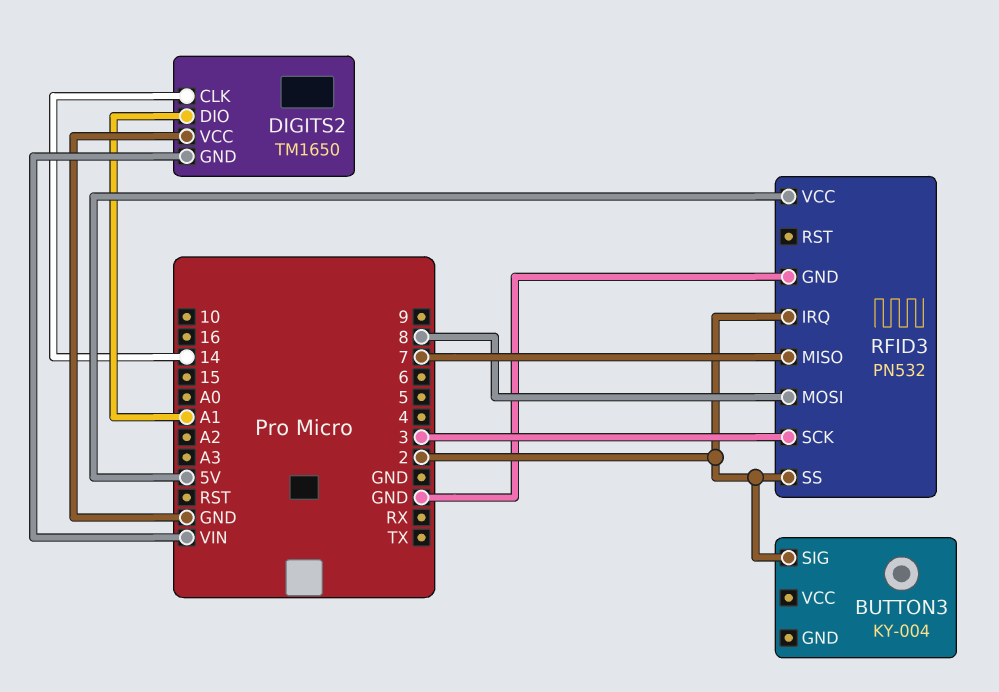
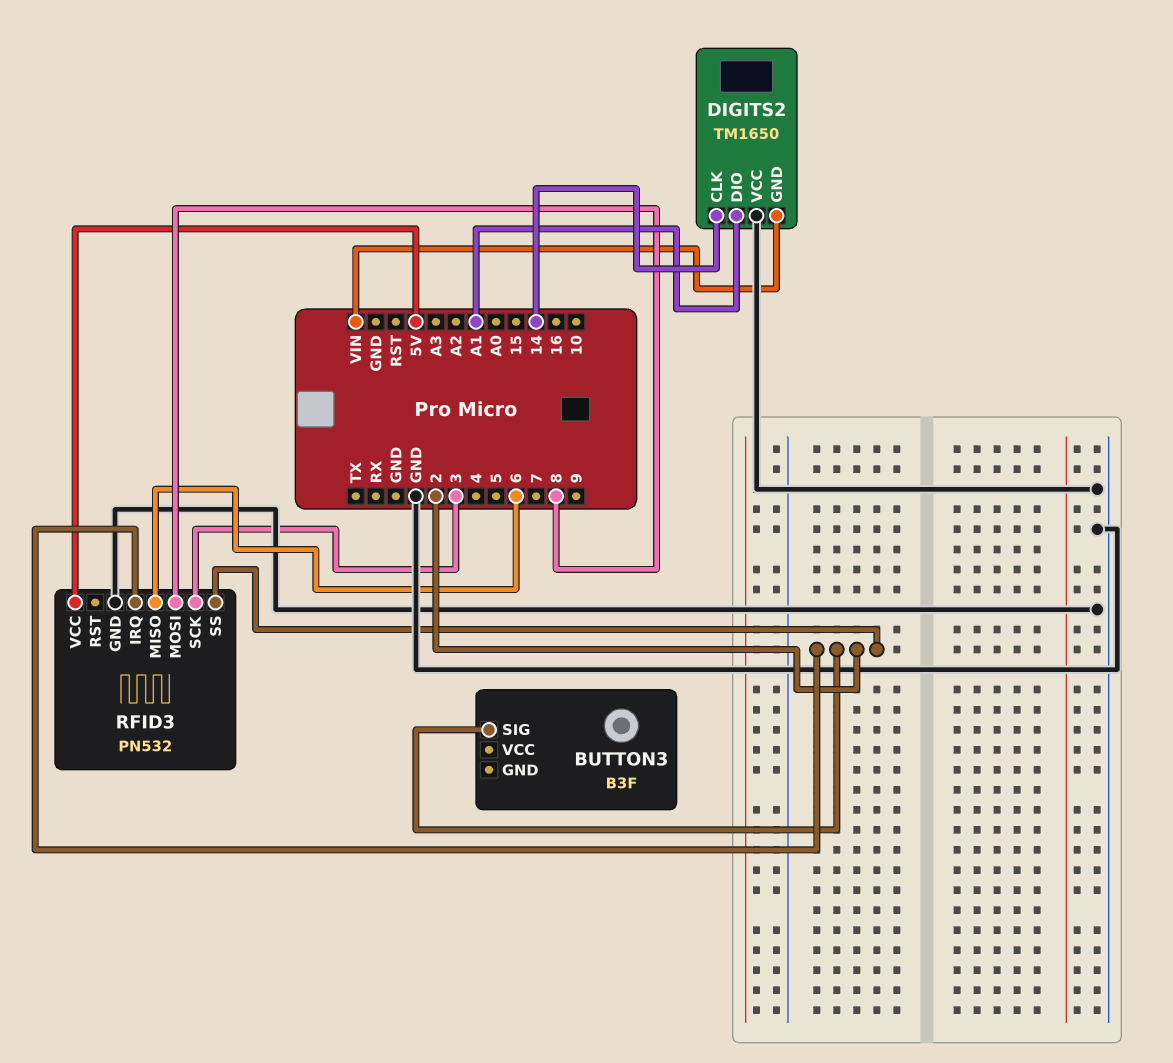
BUTTON3: KY-004 -> B3F
RFID3 pin MISO: 7 -> 6

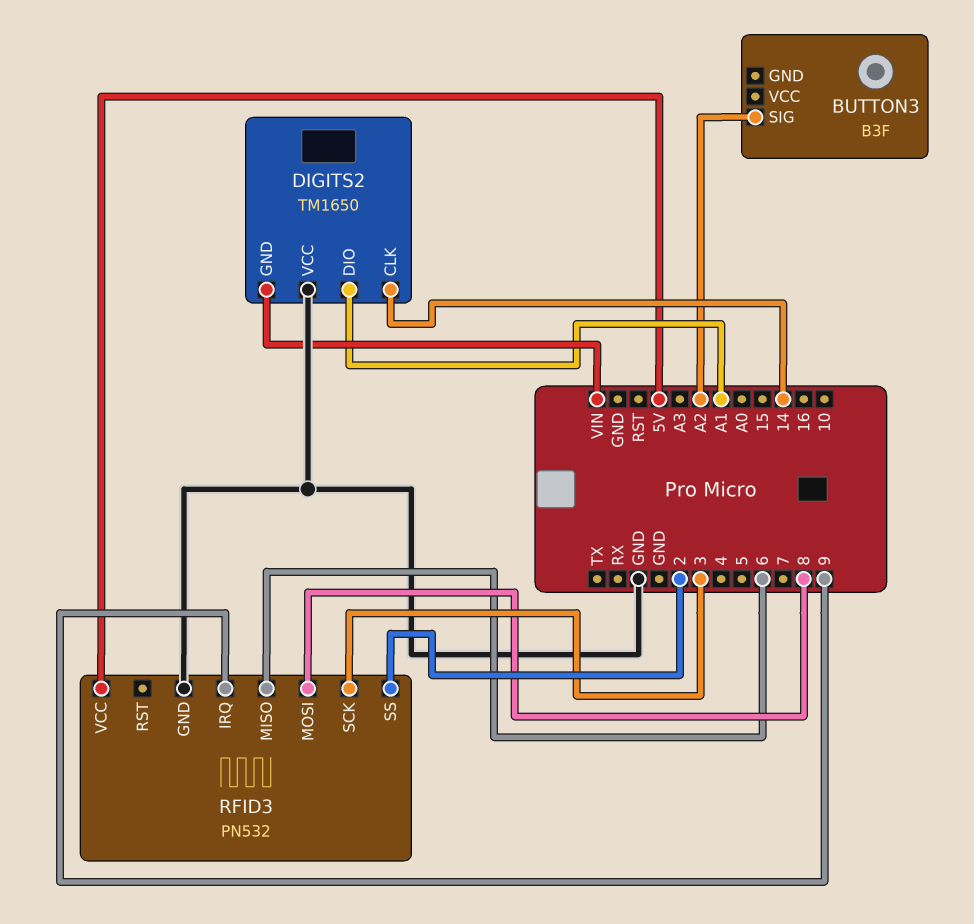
BUTTON3 pin SIG: 2 -> A2
RFID3 pin IRQ: 2 -> 9

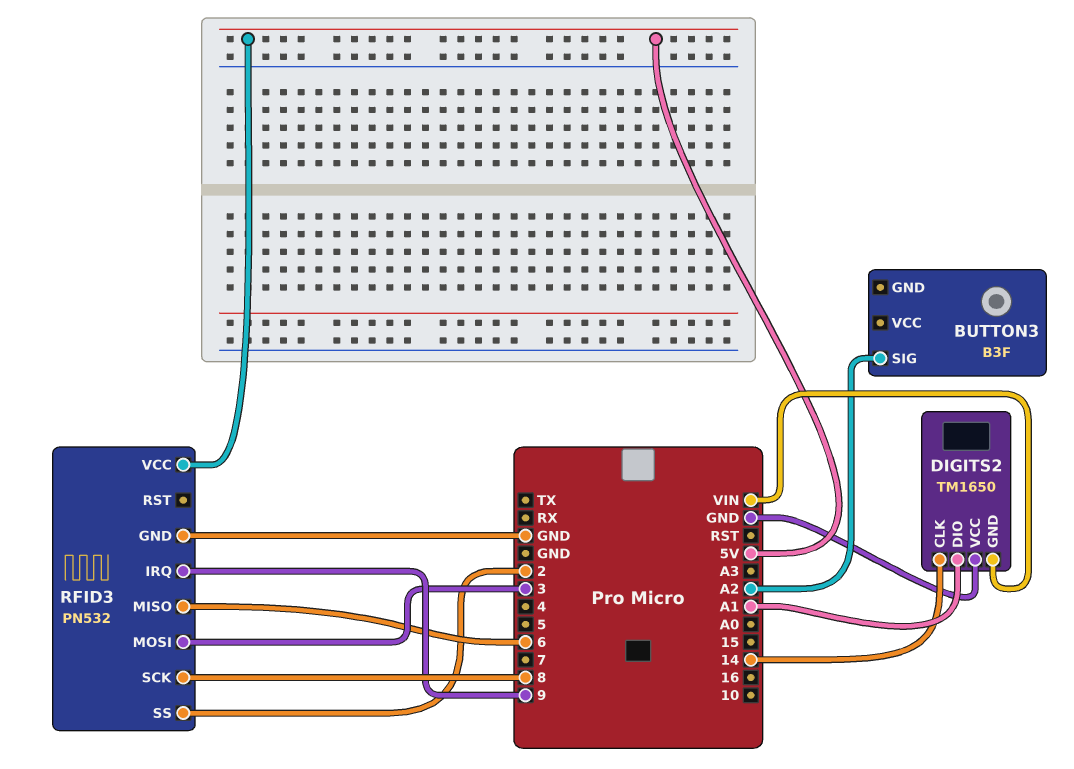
RFID3 pin MOSI: 8 -> 3
RFID3 pin SCK: 3 -> 8

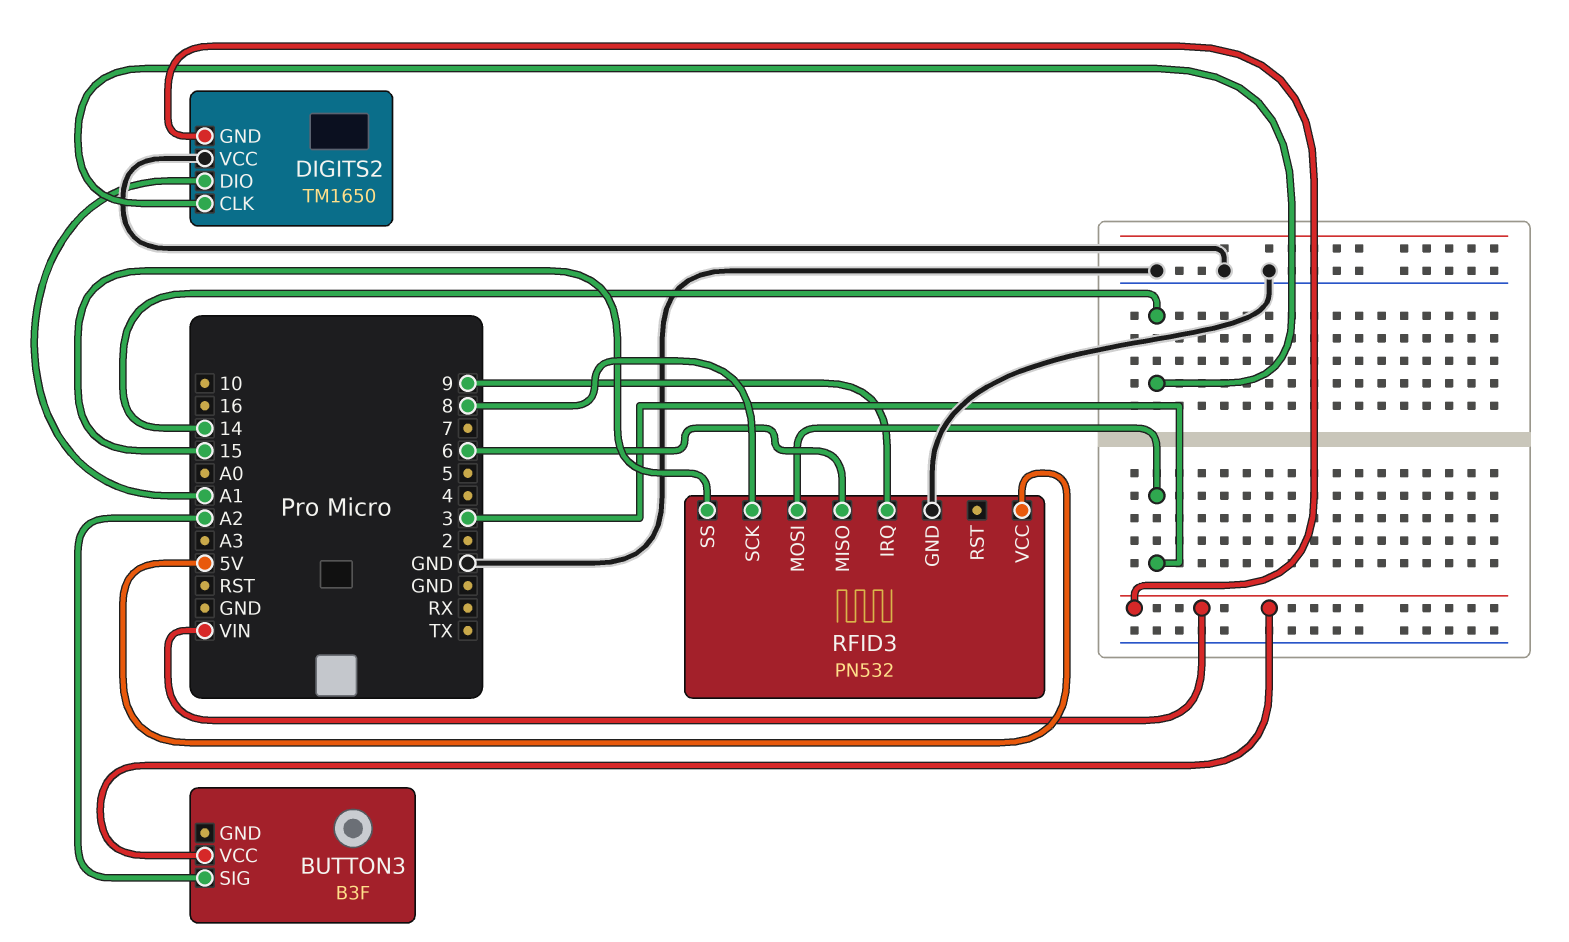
BUTTON3 pin VCC: none -> VIN
RFID3 pin SS: 2 -> 15

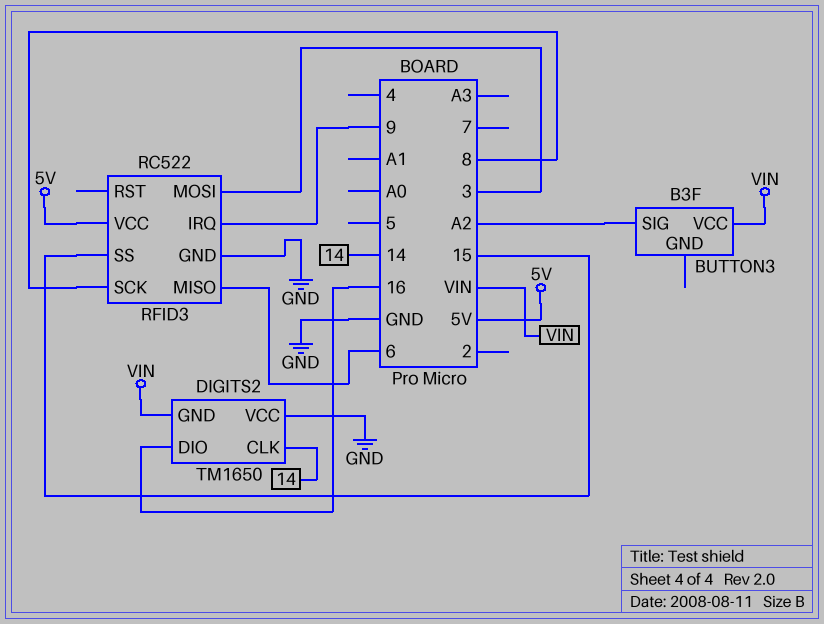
DIGITS2 pin DIO: A1 -> 16
RFID3: PN532 -> RC522

